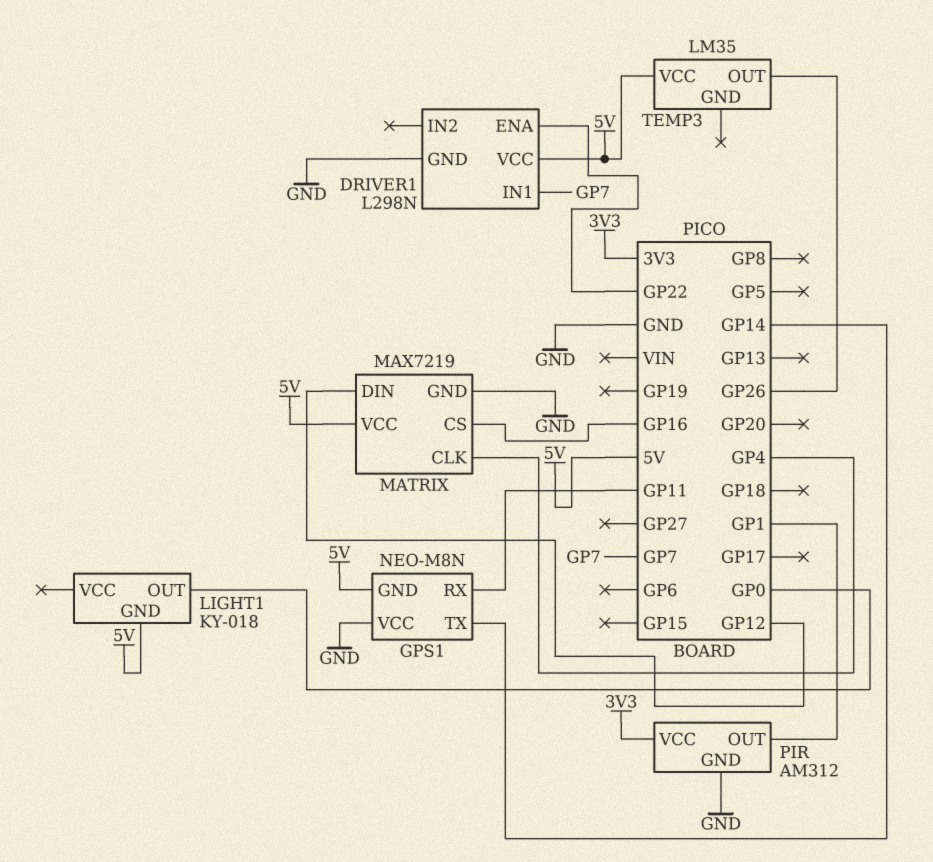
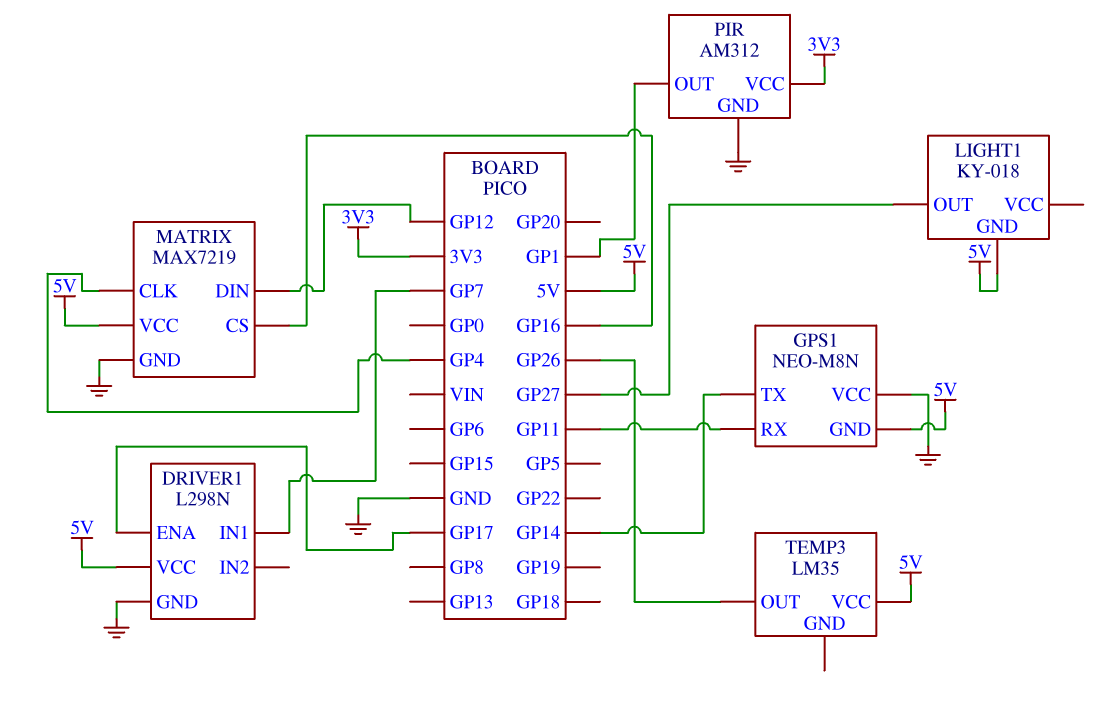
DRIVER1 pin ENA: GP22 -> GP17
LIGHT1 pin OUT: GP0 -> GP27

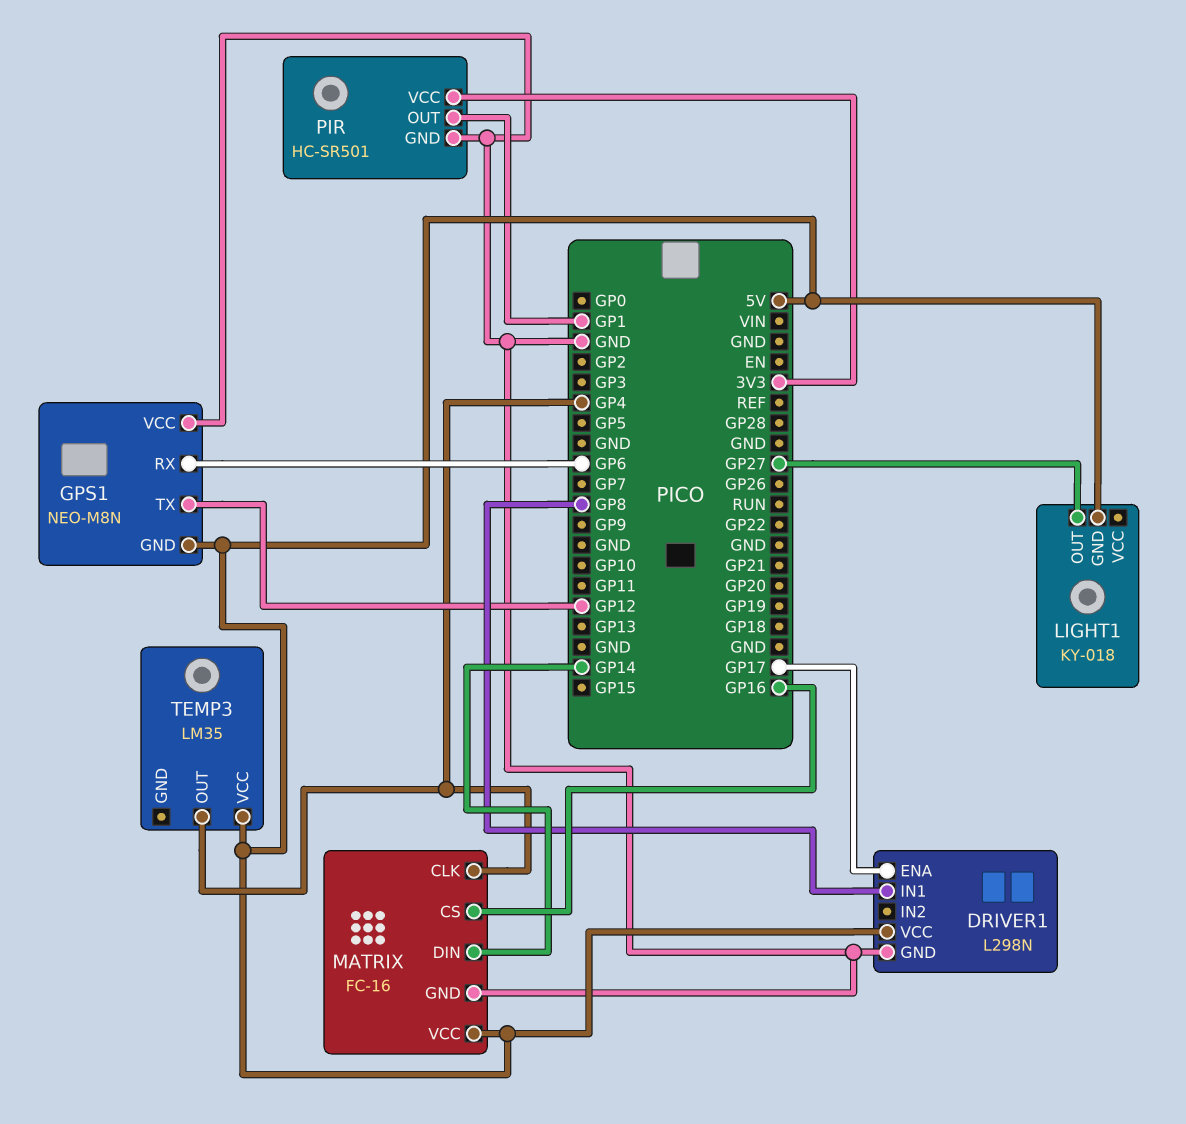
DRIVER1 pin IN1: GP7 -> GP8
GPS1 pin RX: GP11 -> GP6
GPS1 pin TX: GP14 -> GP12
MATRIX: MAX7219 -> FC-16
MATRIX pin DIN: GP12 -> GP14
PIR: AM312 -> HC-SR501
TEMP3 pin OUT: GP26 -> GP4

